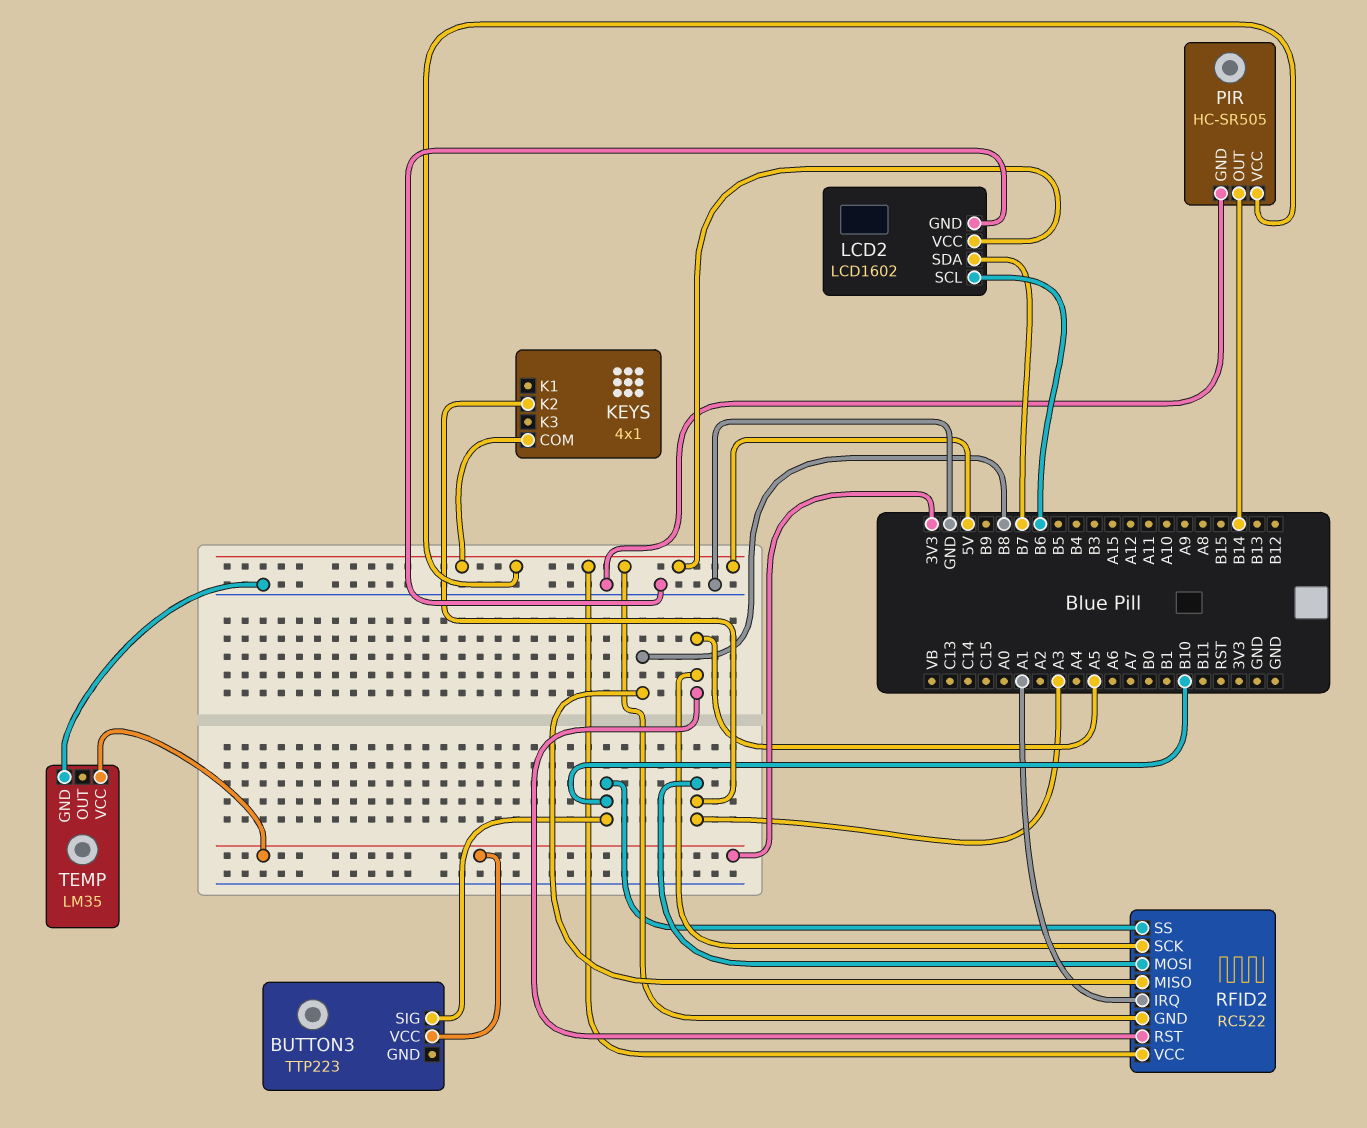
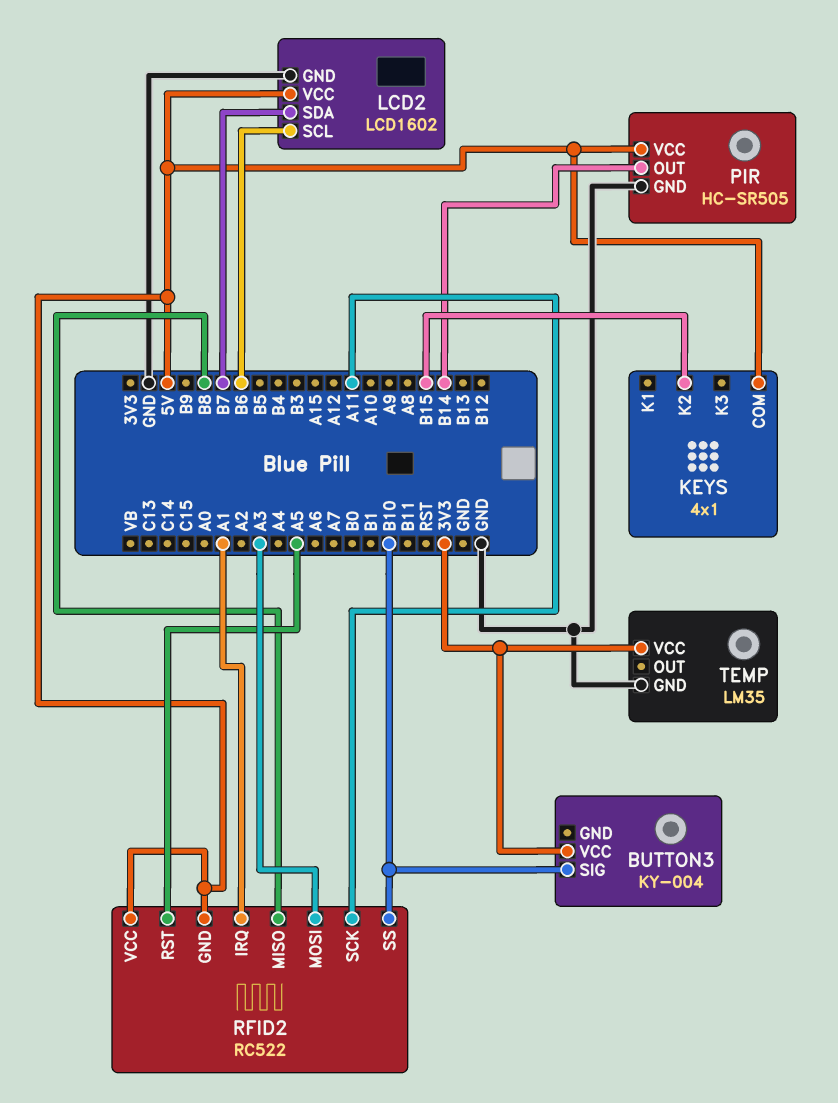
BUTTON3: TTP223 -> KY-004
KEYS pin K2: A3 -> B15
RFID2 pin SCK: A5 -> A11

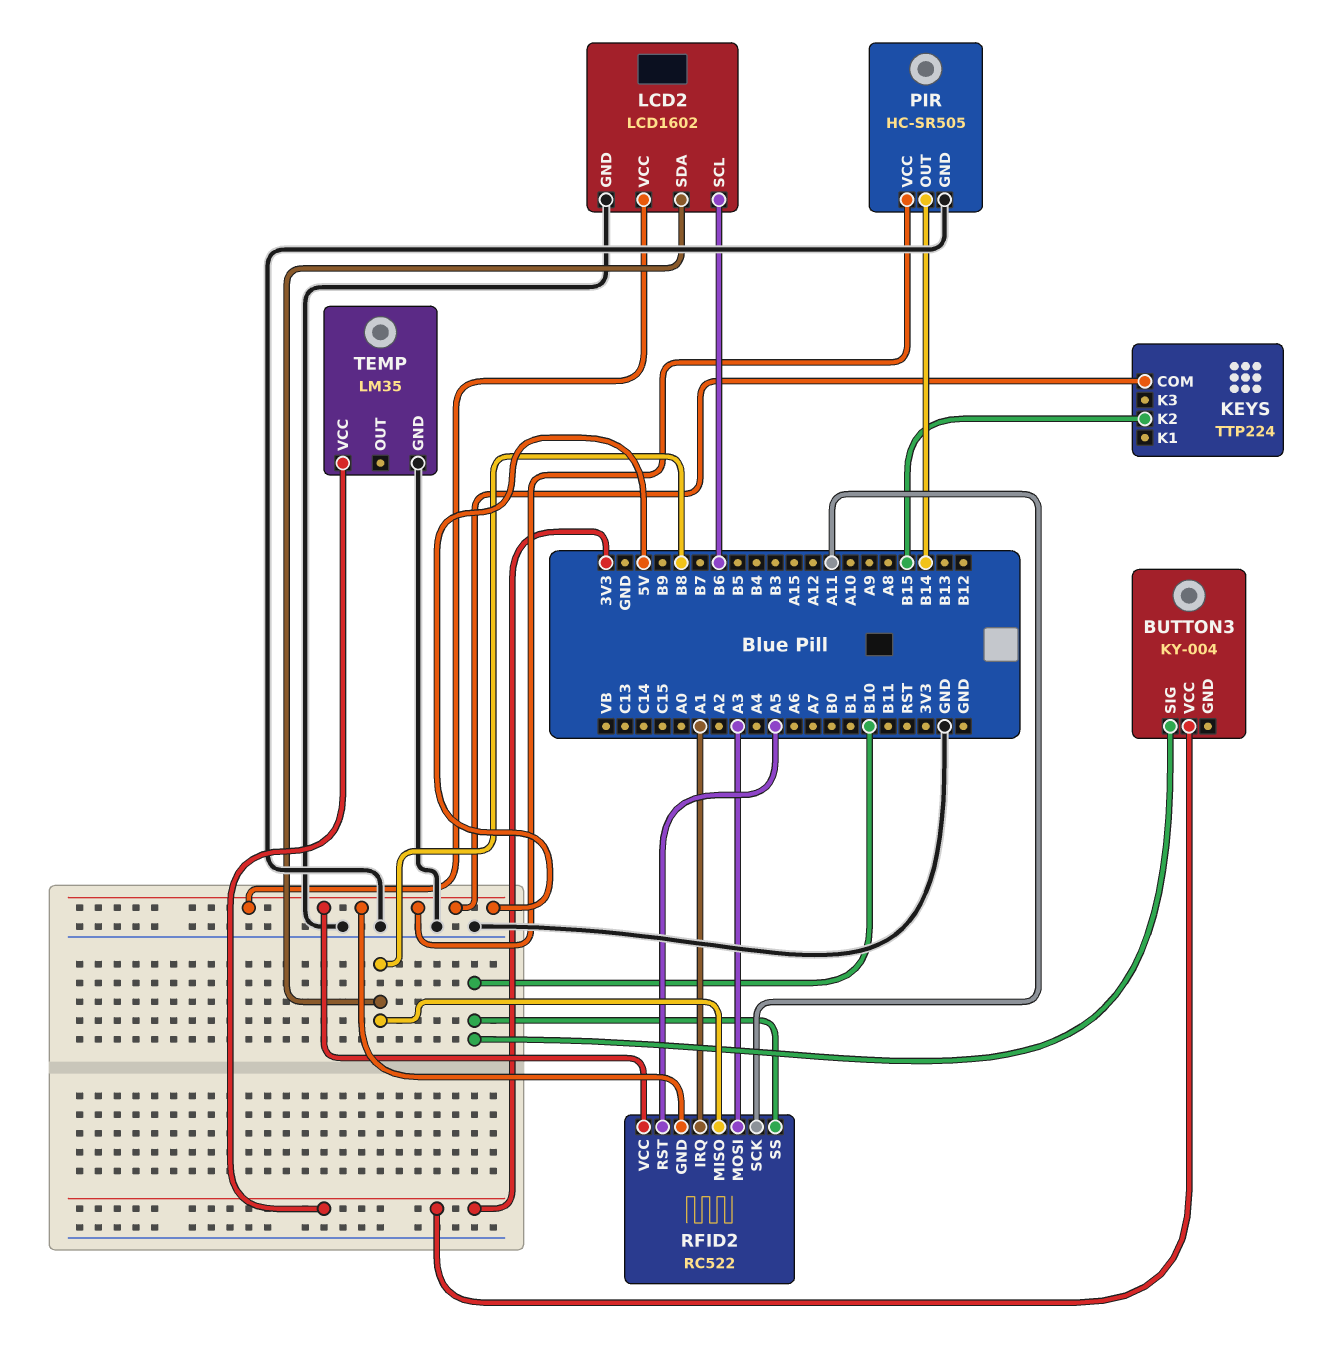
KEYS: 4x1 -> TTP224
LCD2 pin SDA: B7 -> B8

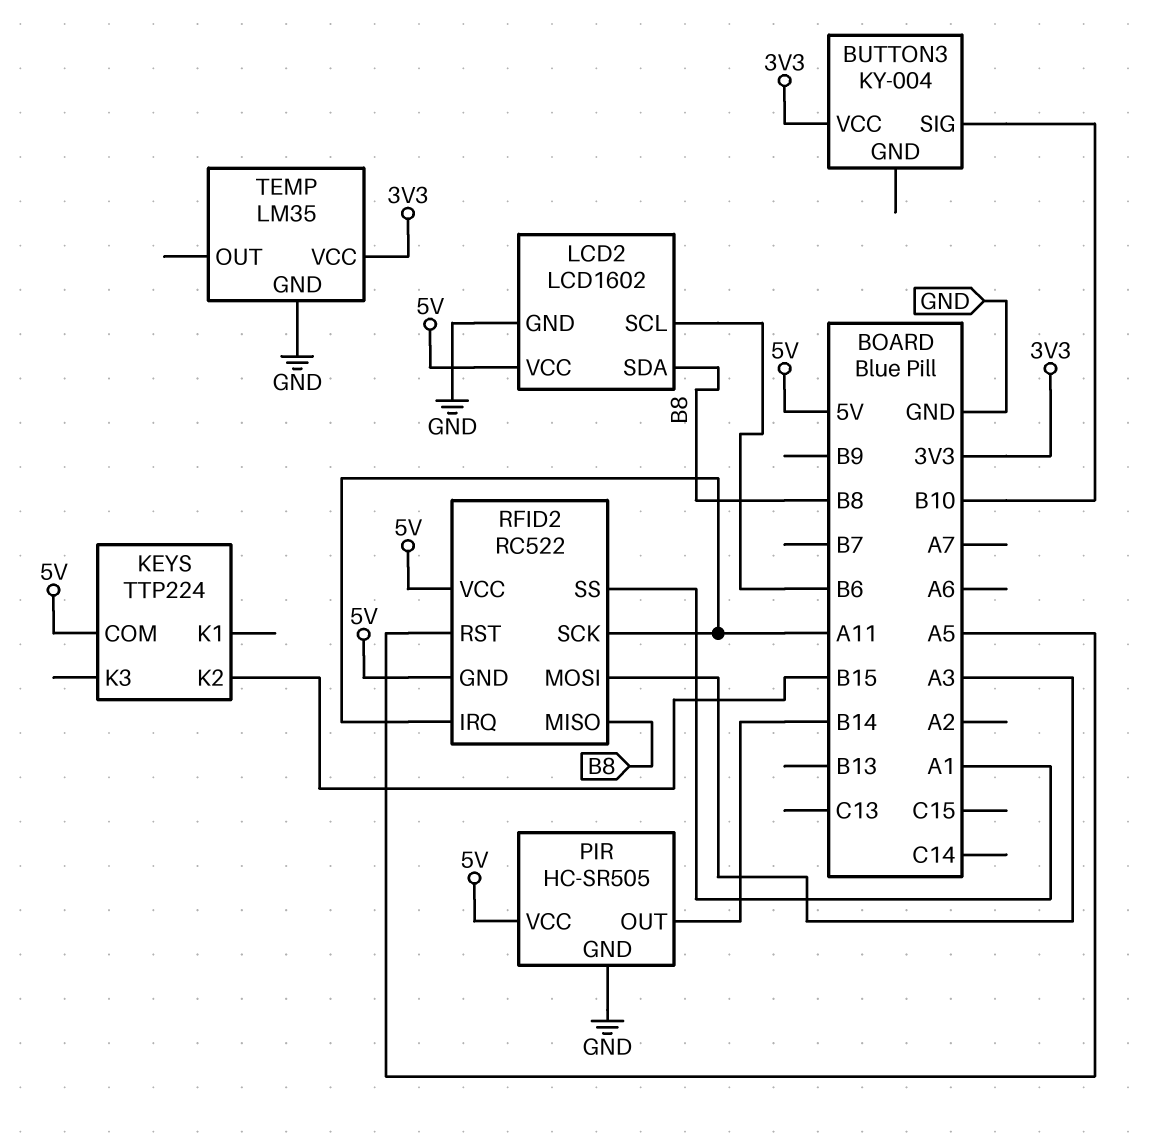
RFID2 pin IRQ: A1 -> A11
RFID2 pin SS: B10 -> A1

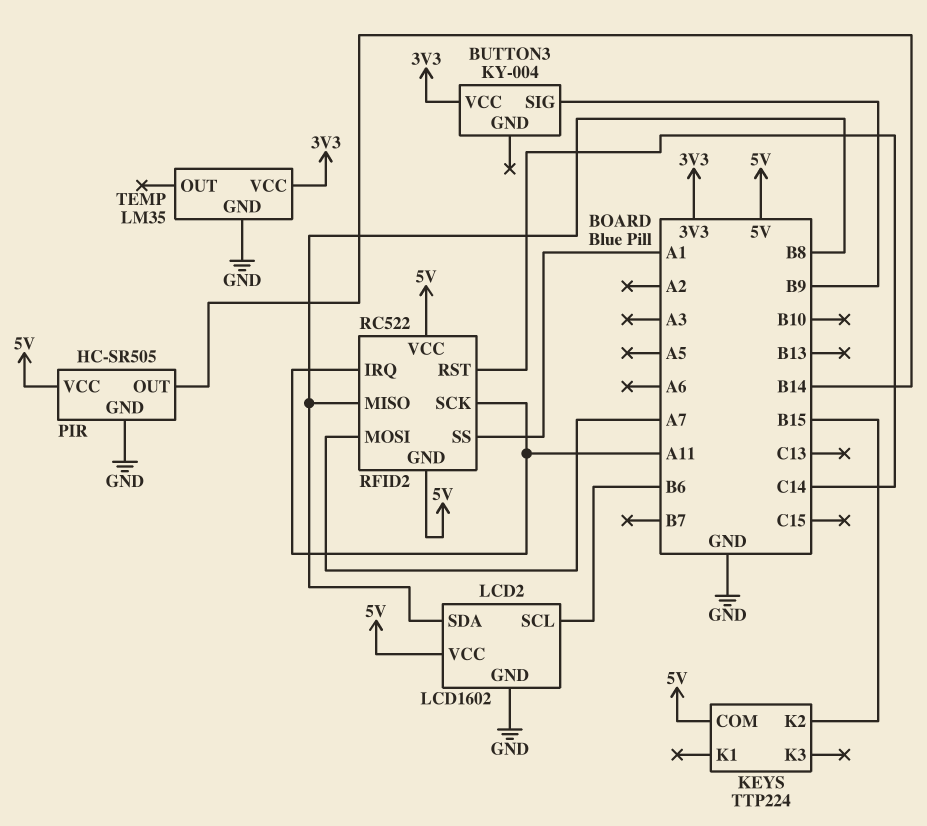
BUTTON3 pin SIG: B10 -> B9
RFID2 pin MOSI: A3 -> A7
RFID2 pin RST: A5 -> C14

